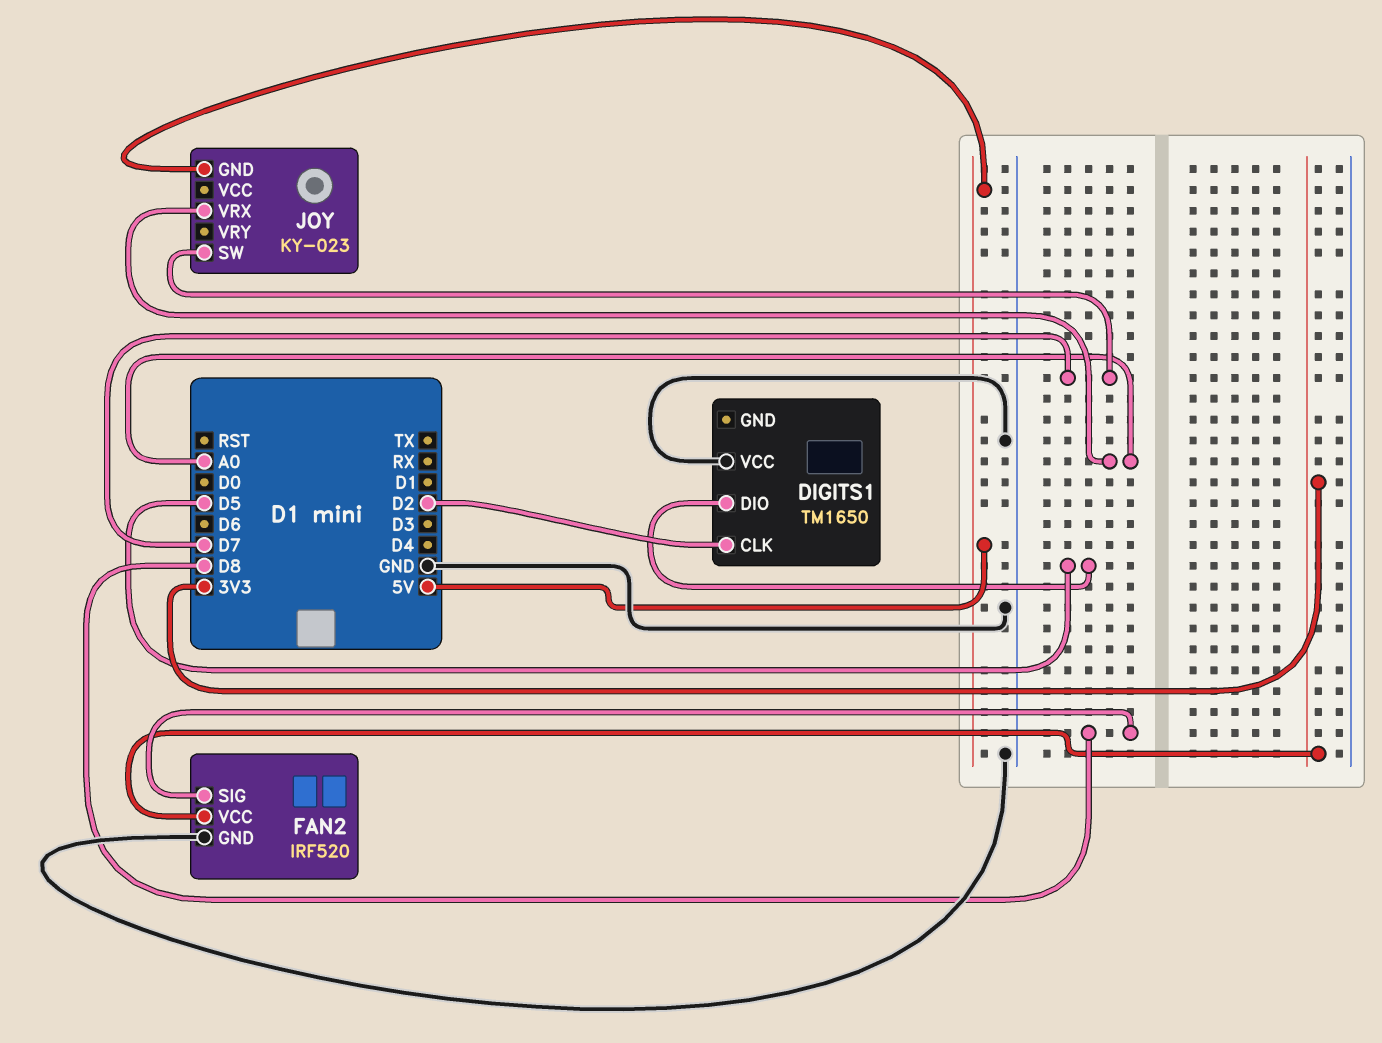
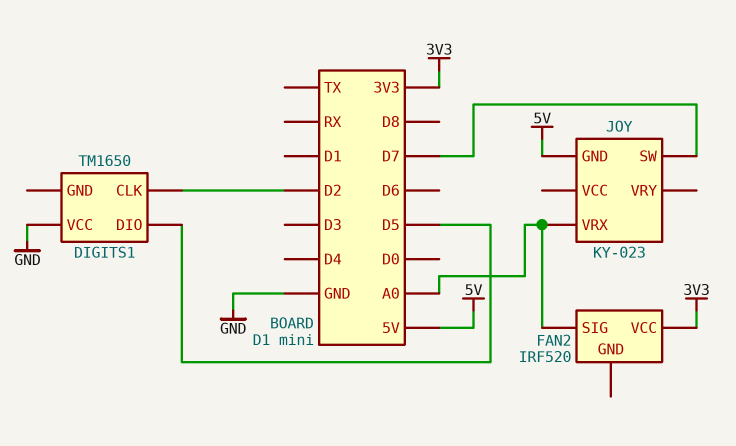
FAN2 pin GND: GND -> none
FAN2 pin SIG: D8 -> A0

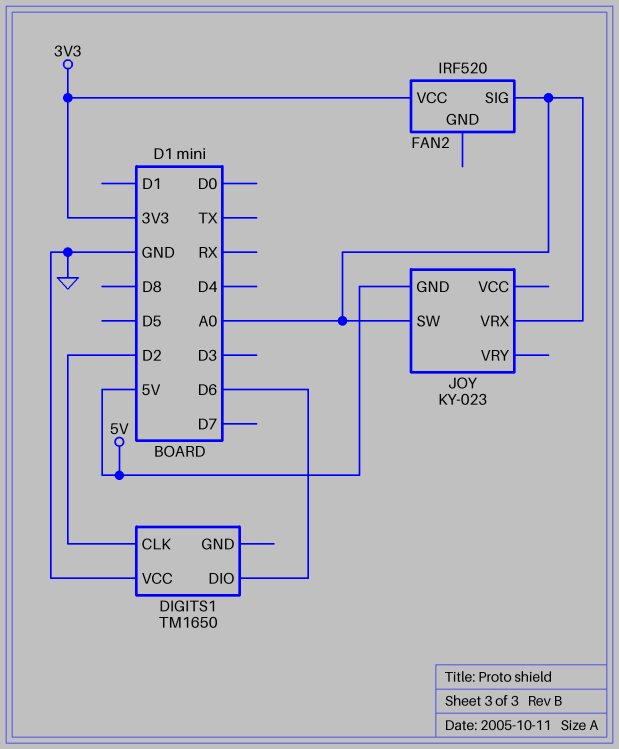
DIGITS1 pin DIO: D5 -> D6
JOY pin SW: D7 -> A0

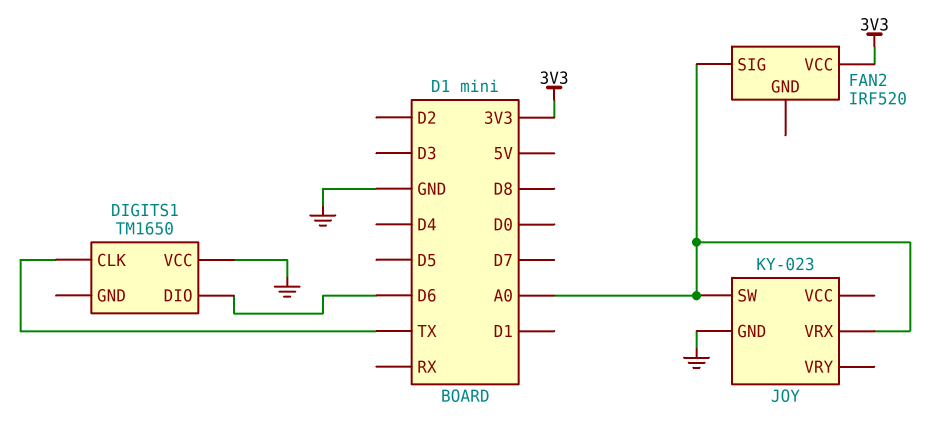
DIGITS1 pin CLK: D2 -> TX
JOY pin GND: 5V -> GND

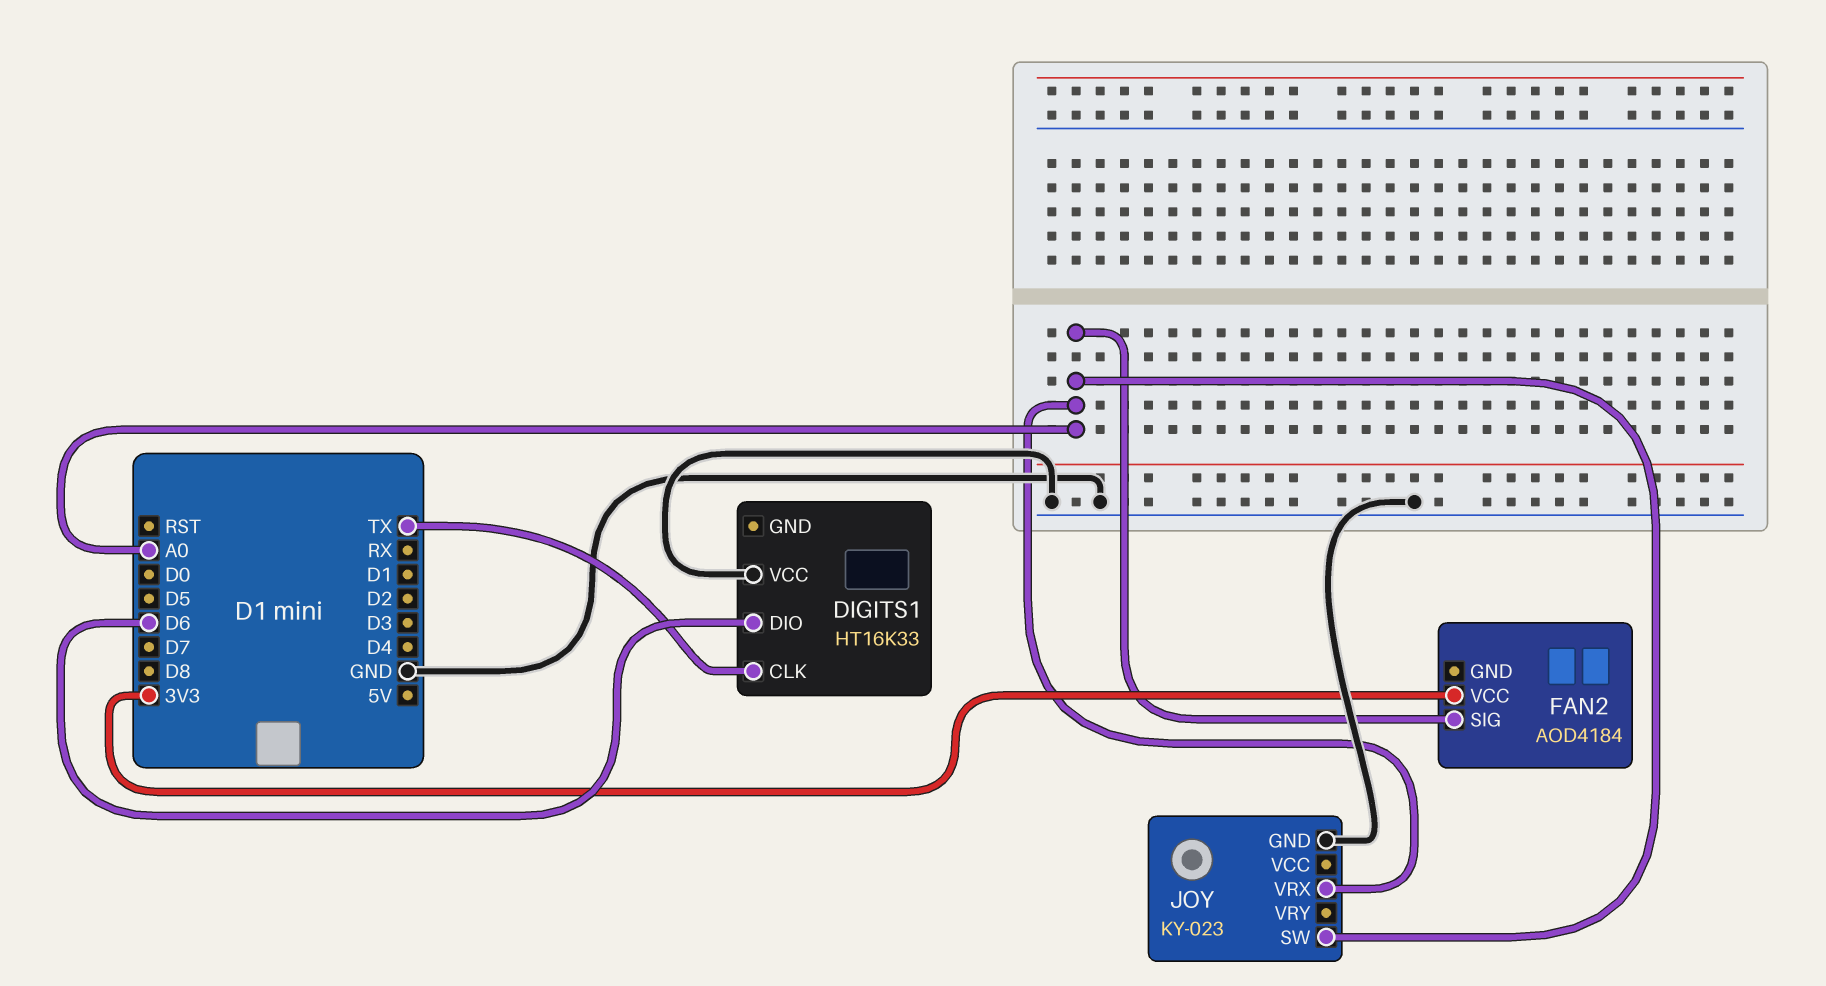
DIGITS1: TM1650 -> HT16K33
FAN2: IRF520 -> AOD4184

